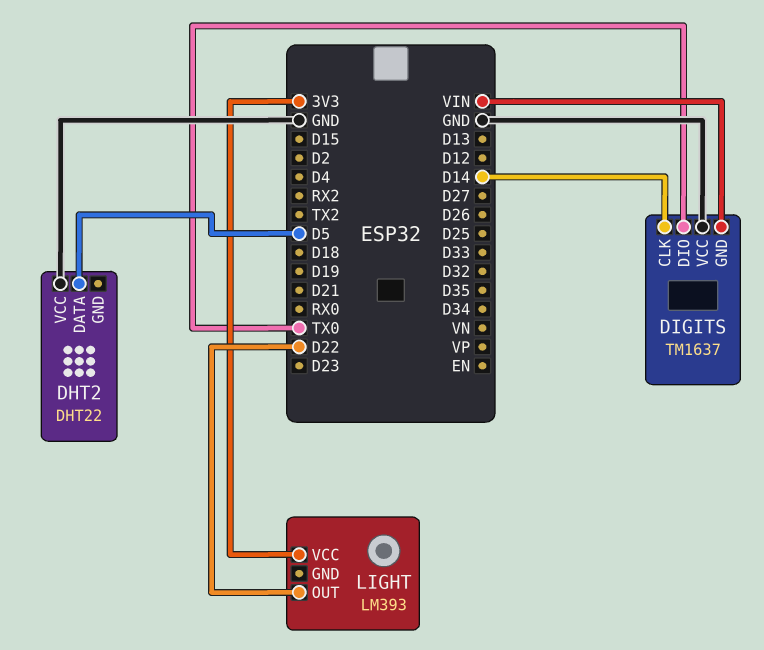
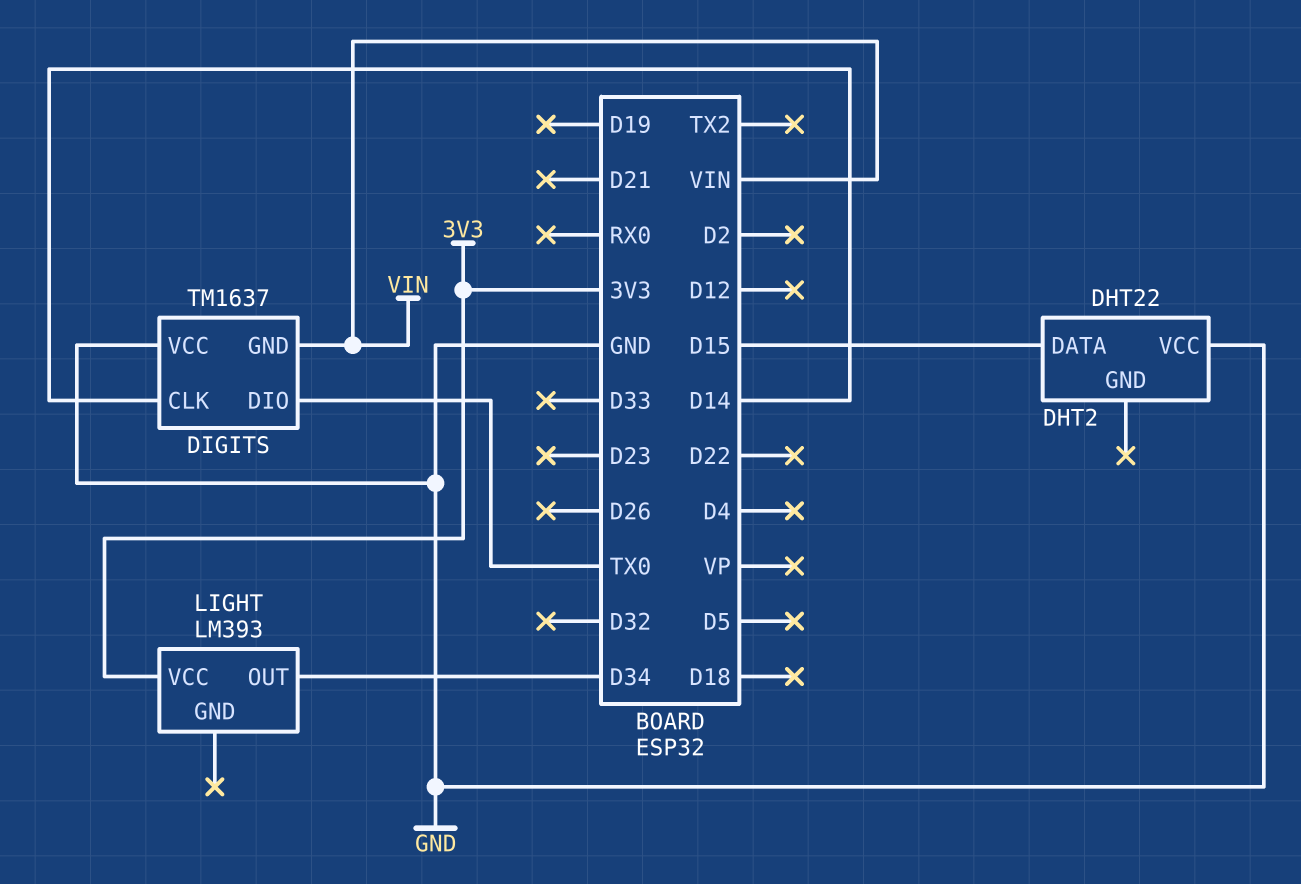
DHT2 pin DATA: D5 -> D15
LIGHT pin OUT: D22 -> D34

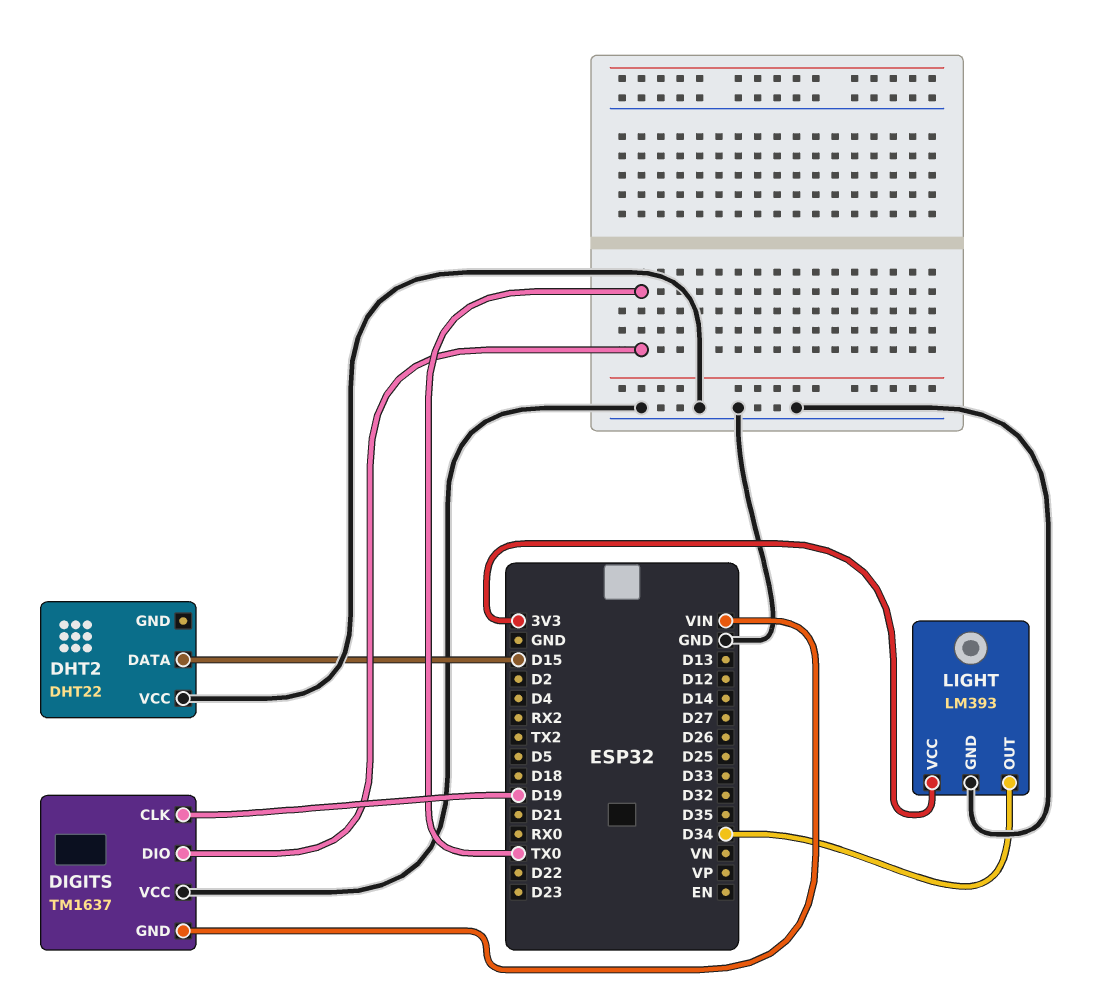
DIGITS pin CLK: D14 -> D19
LIGHT pin GND: none -> GND

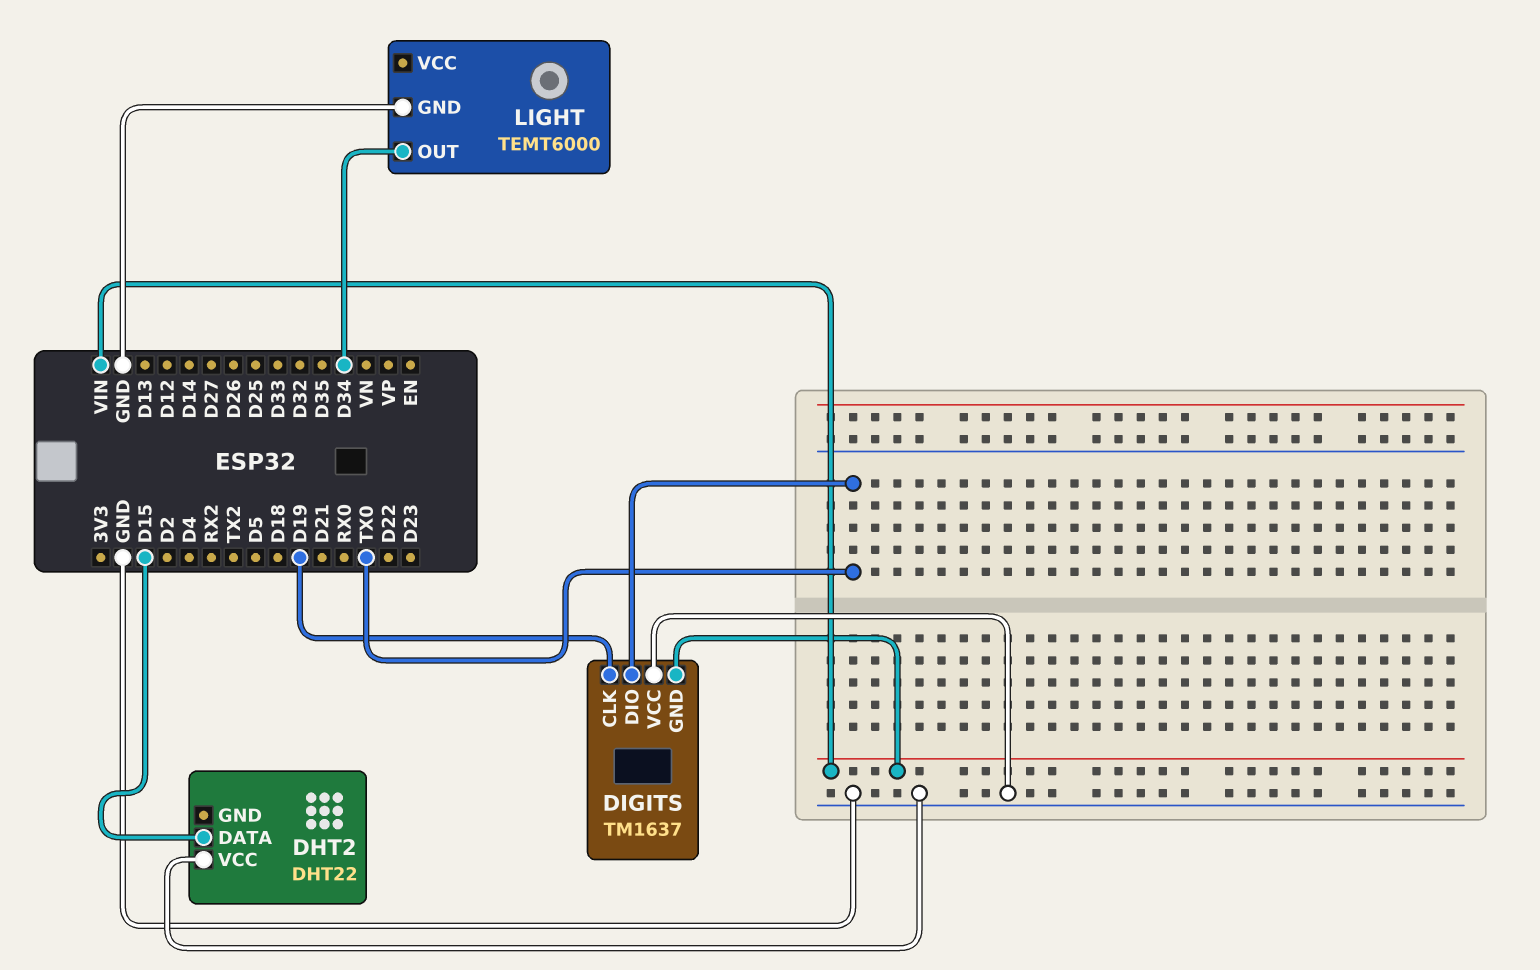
LIGHT: LM393 -> TEMT6000
LIGHT pin VCC: 3V3 -> none

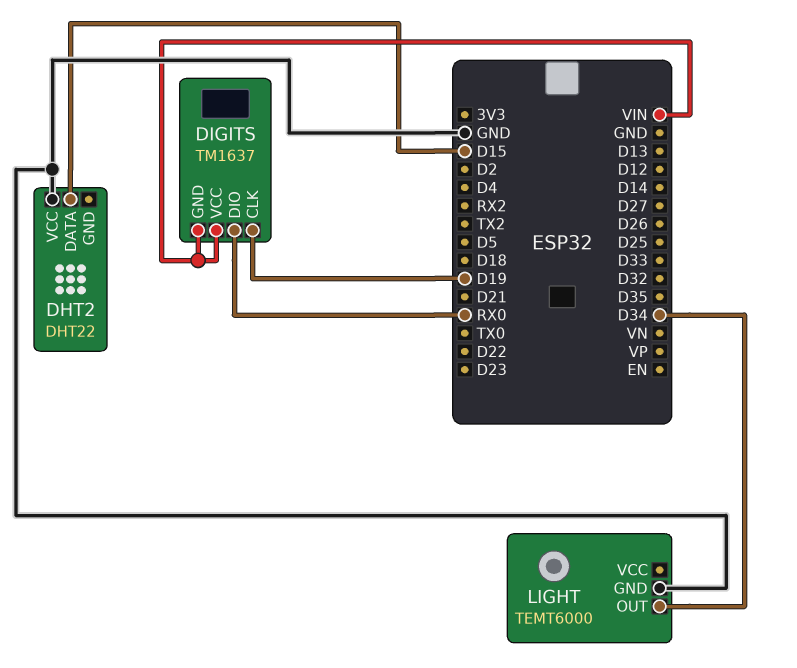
DIGITS pin DIO: TX0 -> RX0
DIGITS pin VCC: GND -> VIN

